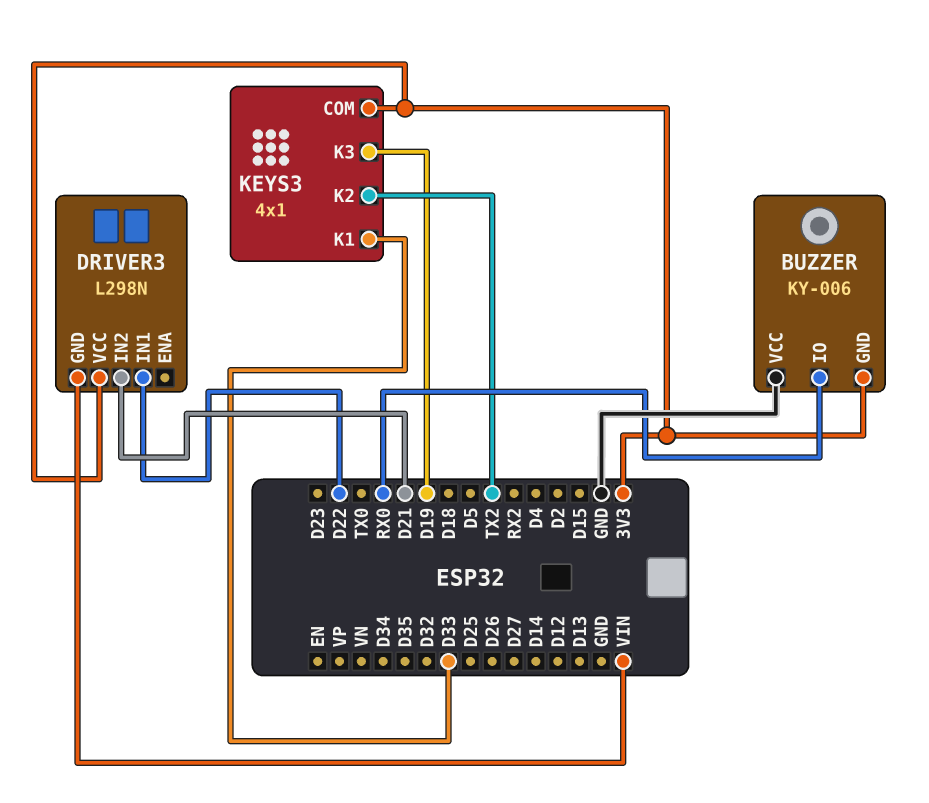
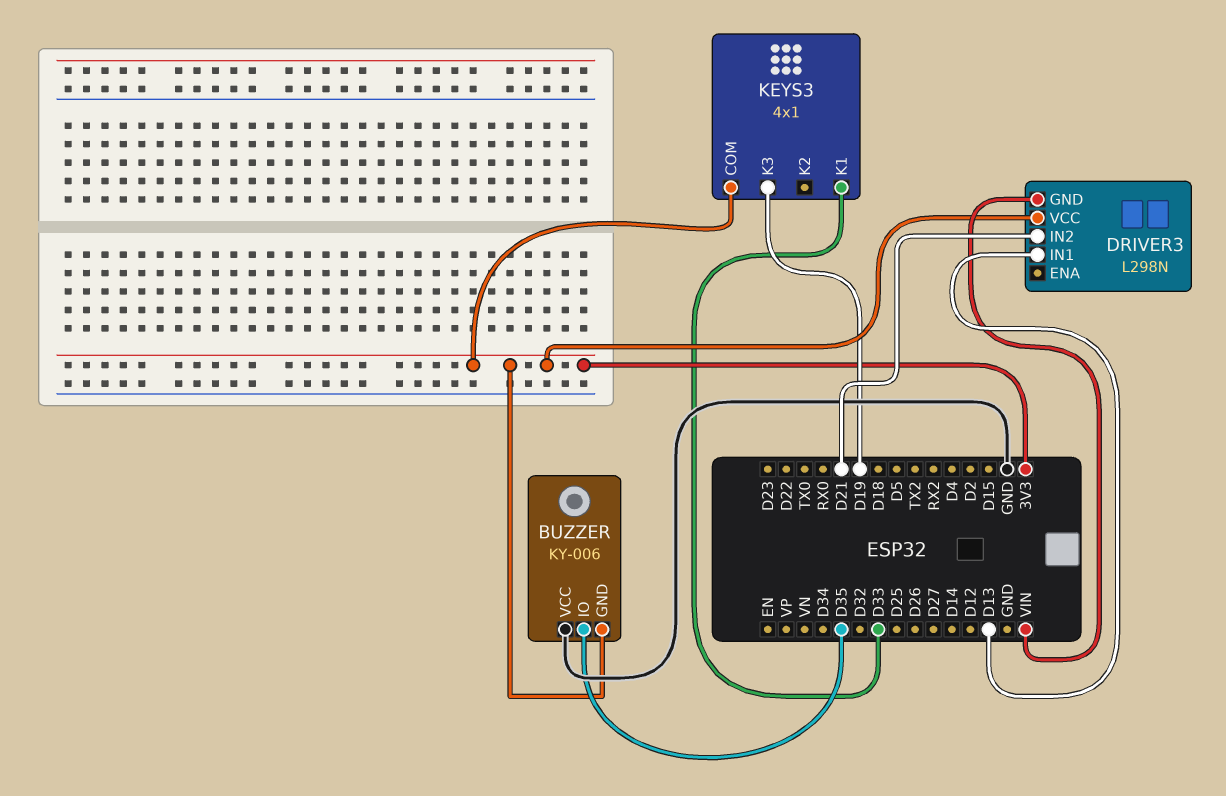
BUZZER pin IO: RX0 -> D35
DRIVER3 pin IN1: D22 -> D13
KEYS3 pin K2: TX2 -> none

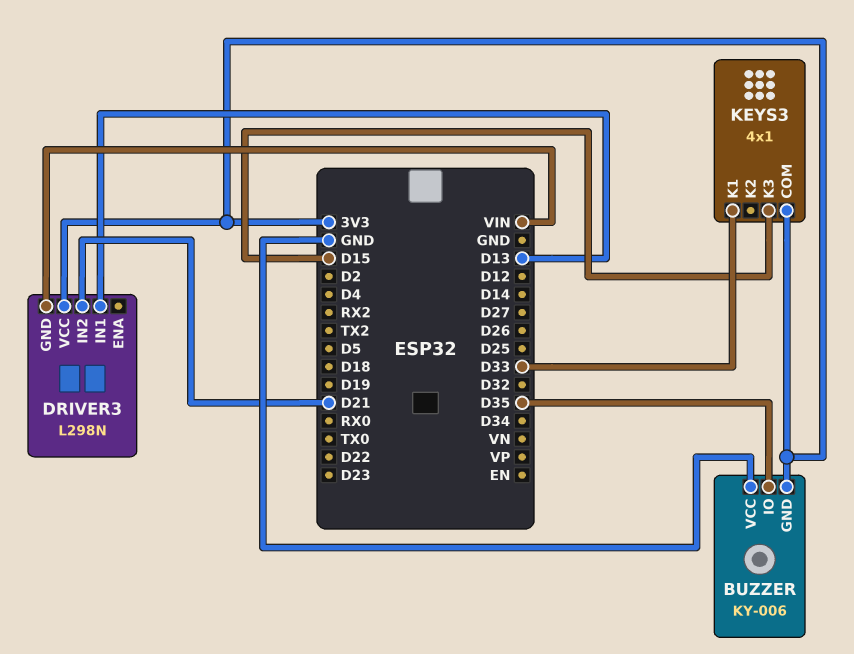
KEYS3 pin K3: D19 -> D15

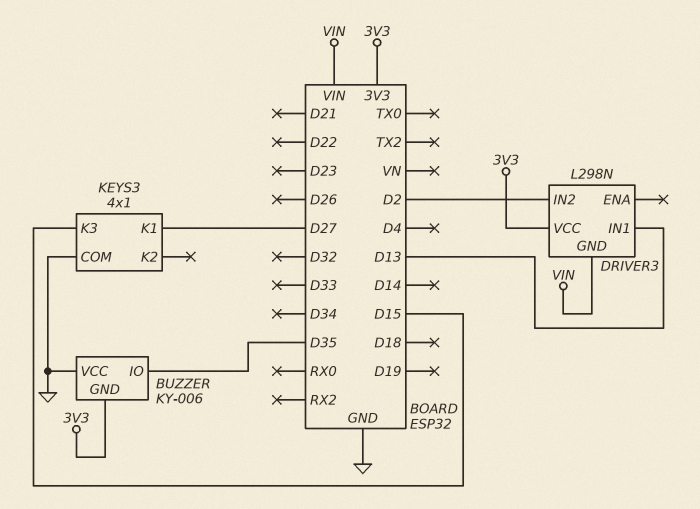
DRIVER3 pin IN2: D21 -> D2
KEYS3 pin COM: 3V3 -> GND
KEYS3 pin K1: D33 -> D27

